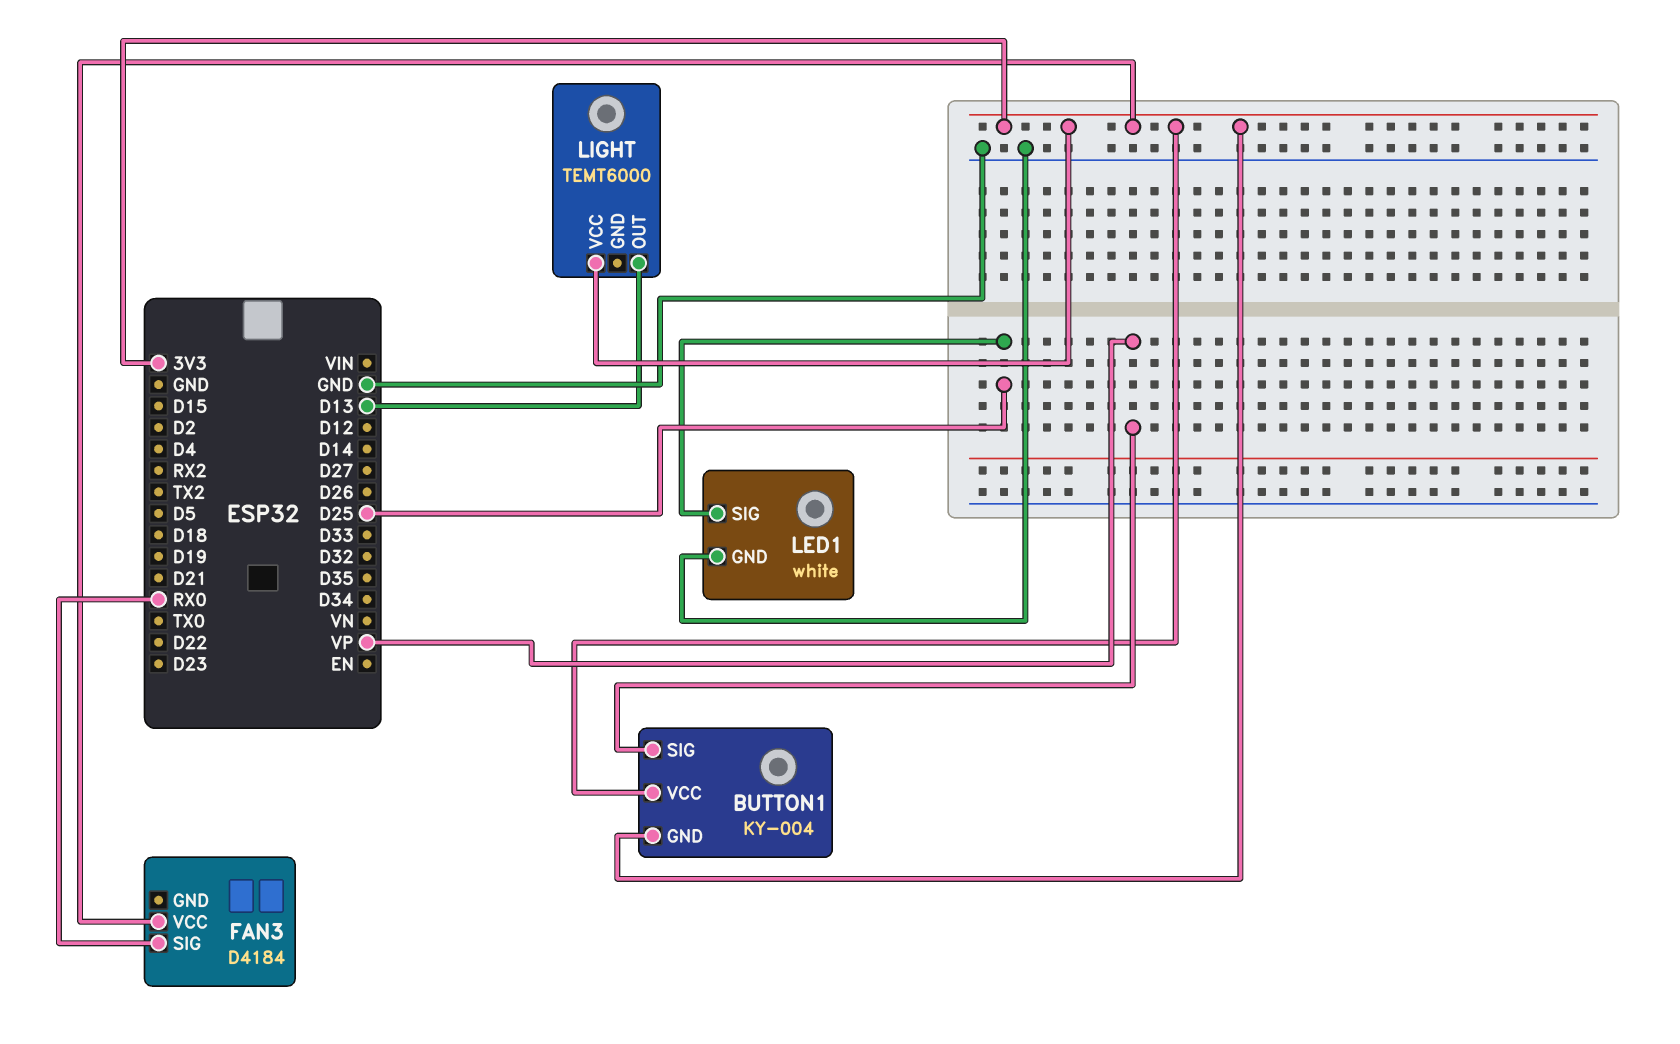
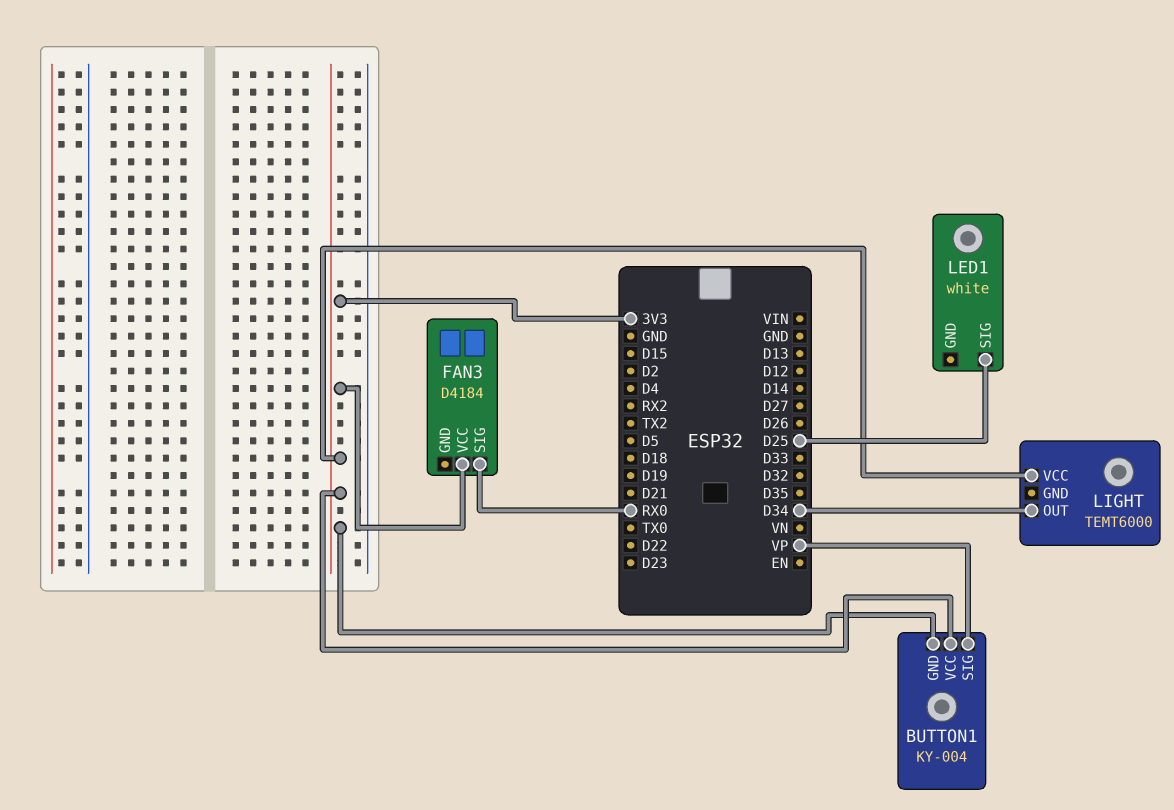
LED1 pin GND: GND -> none
LIGHT pin OUT: D13 -> D34

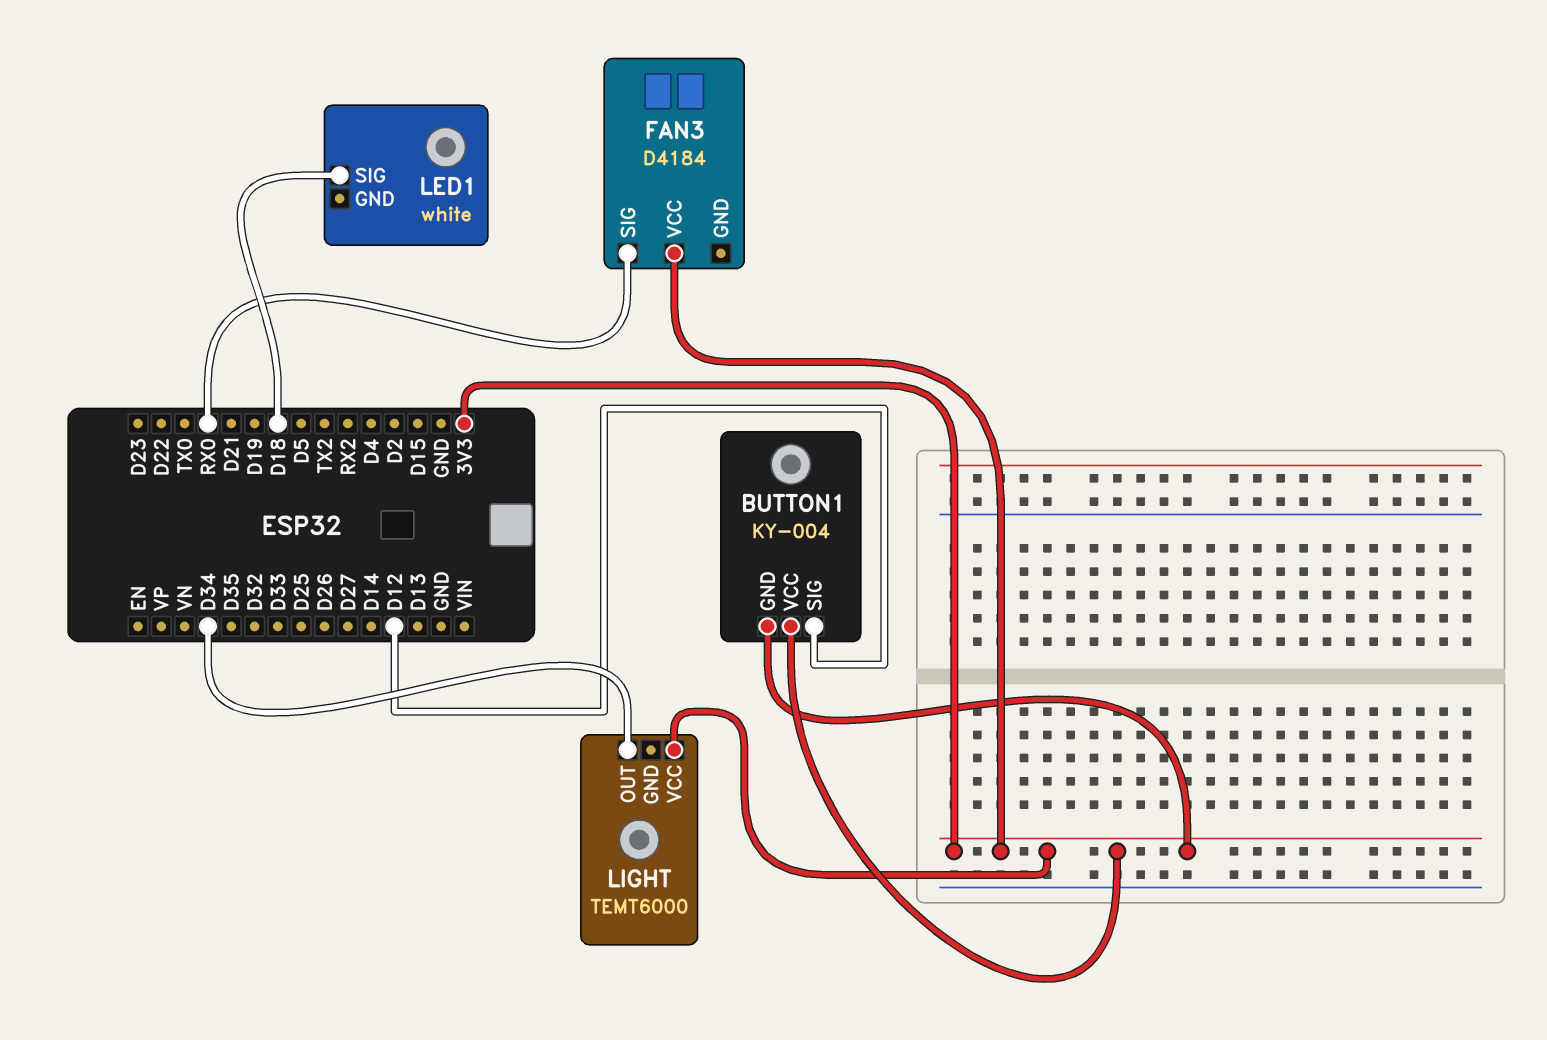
BUTTON1 pin SIG: VP -> D12
LED1 pin SIG: D25 -> D18

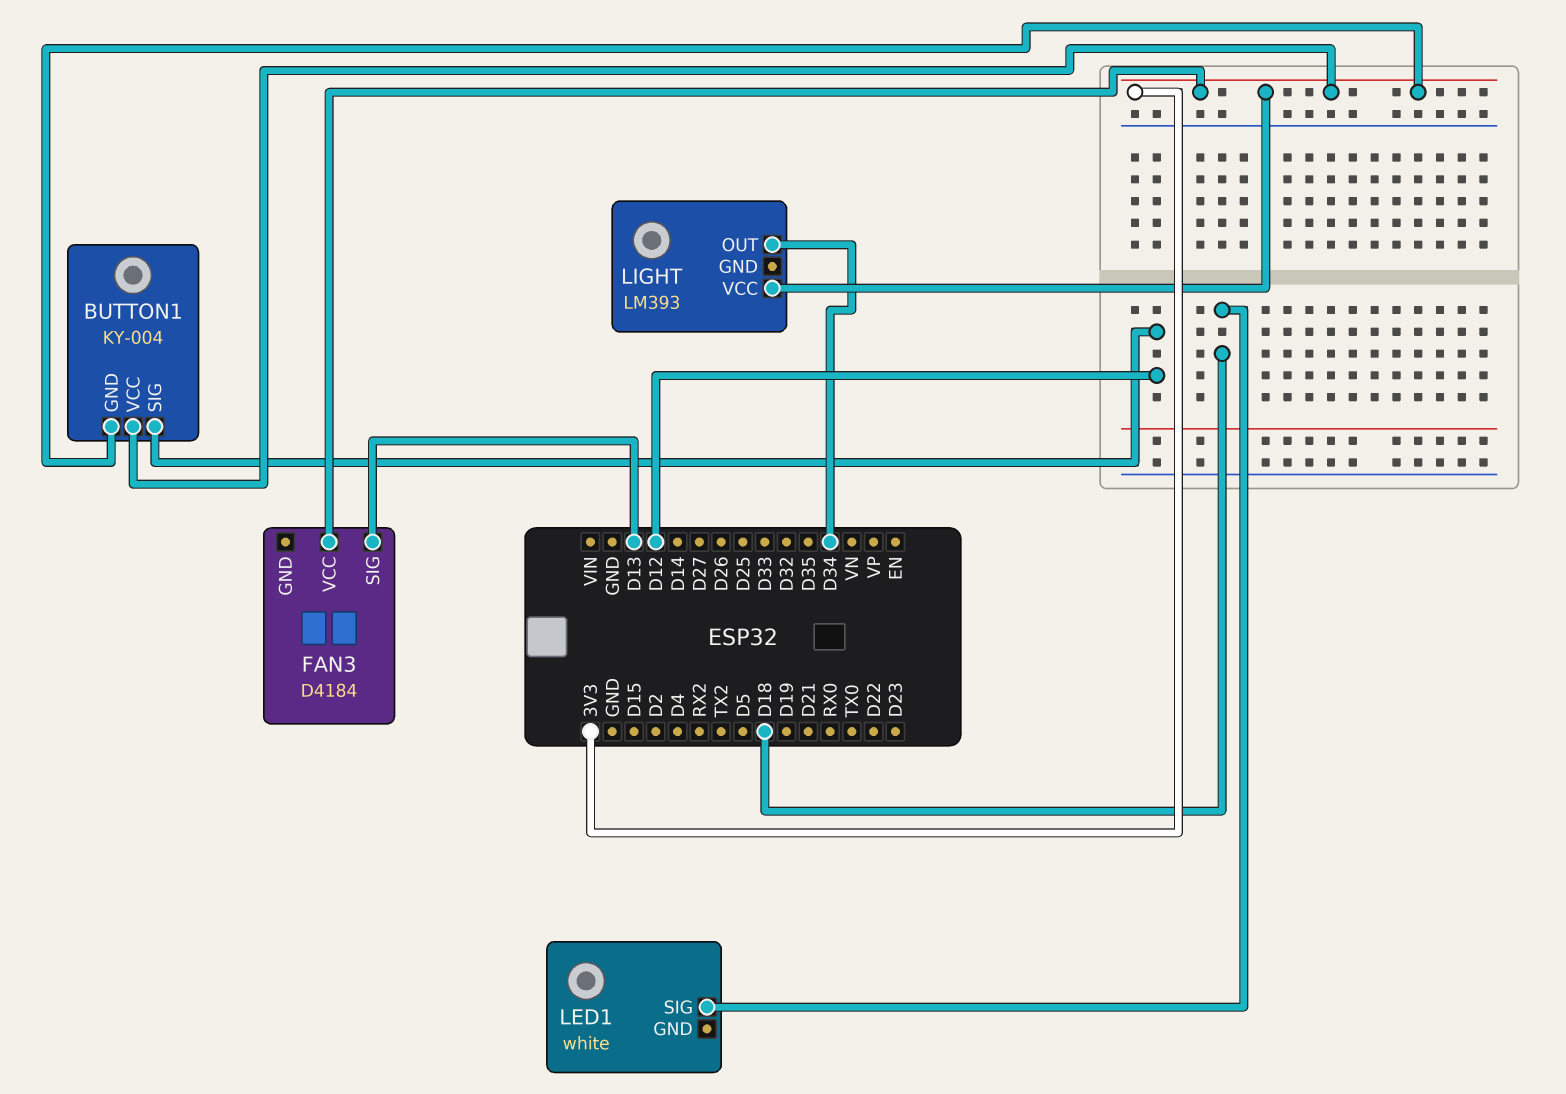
FAN3 pin SIG: RX0 -> D13
LIGHT: TEMT6000 -> LM393

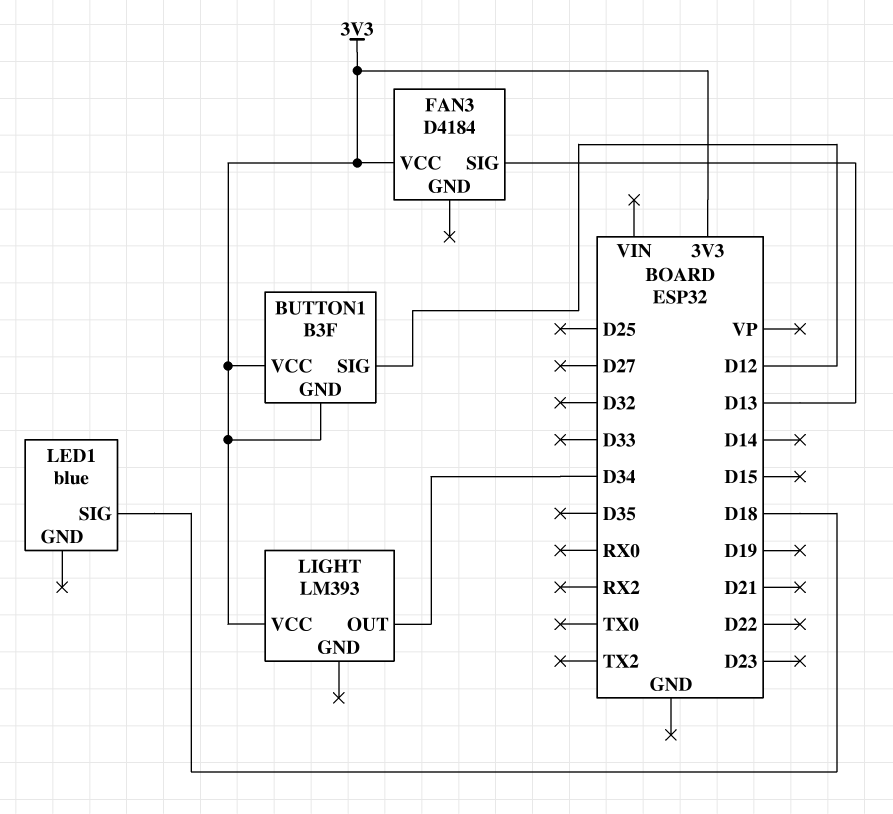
BUTTON1: KY-004 -> B3F
LED1: white -> blue

